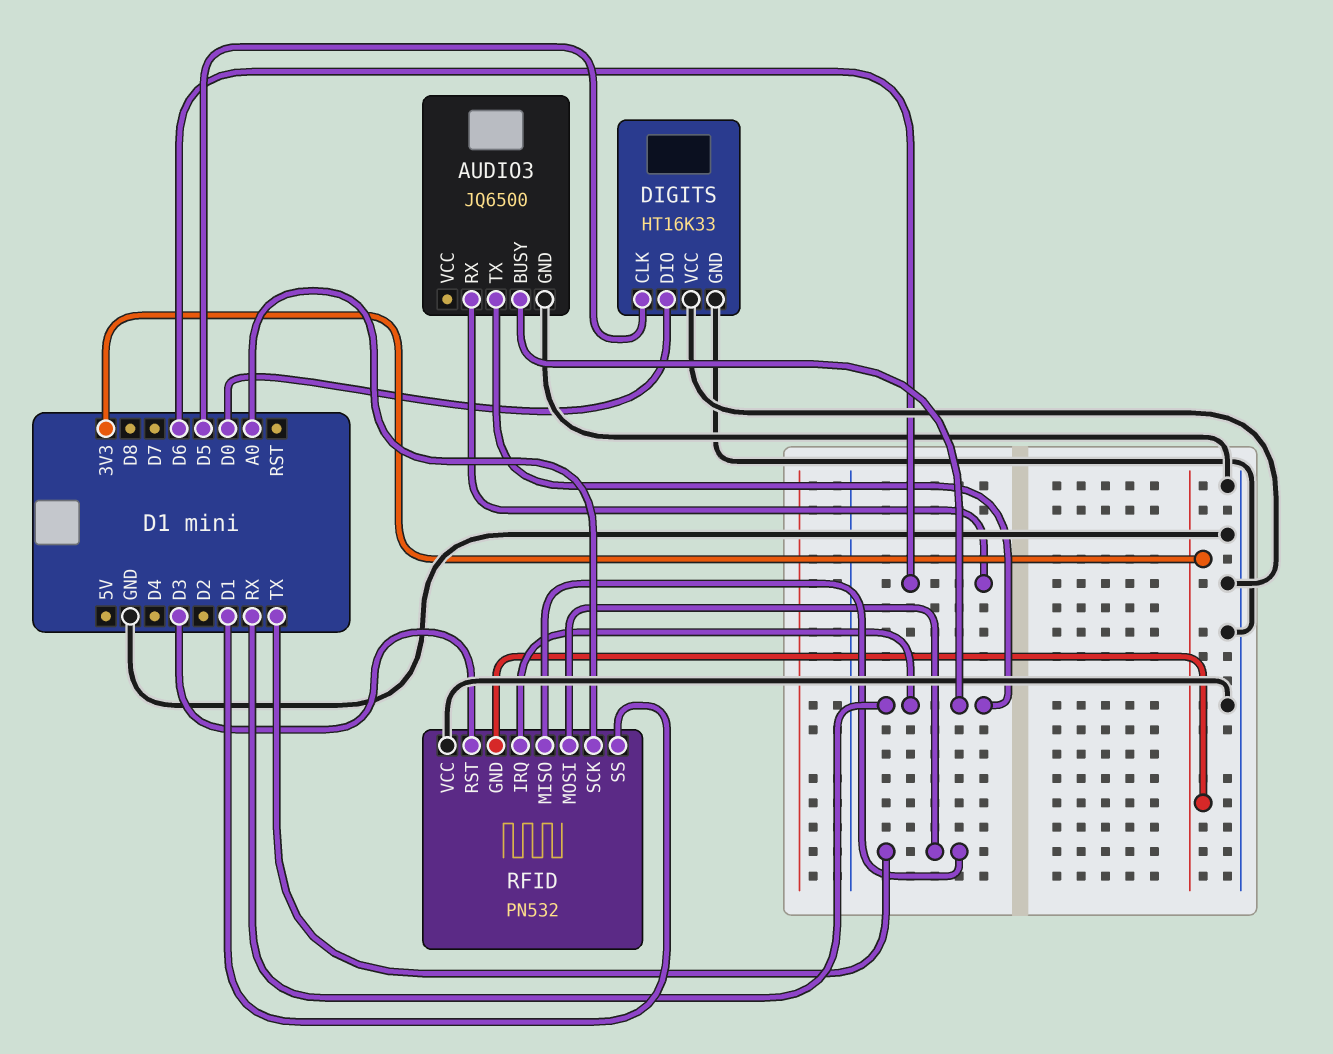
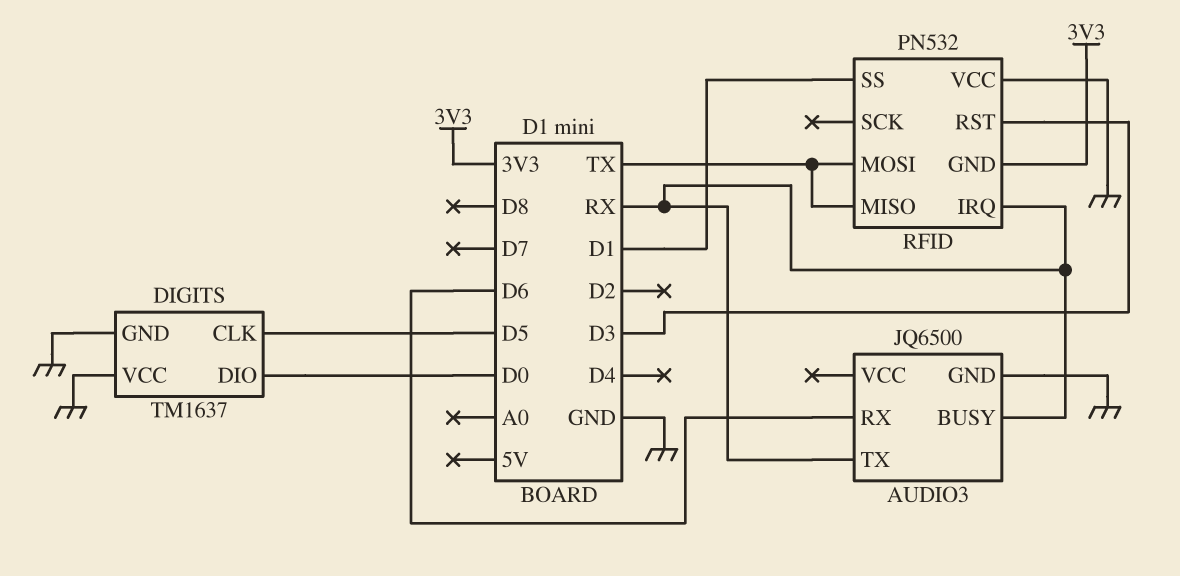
DIGITS: HT16K33 -> TM1637
RFID pin SCK: A0 -> none

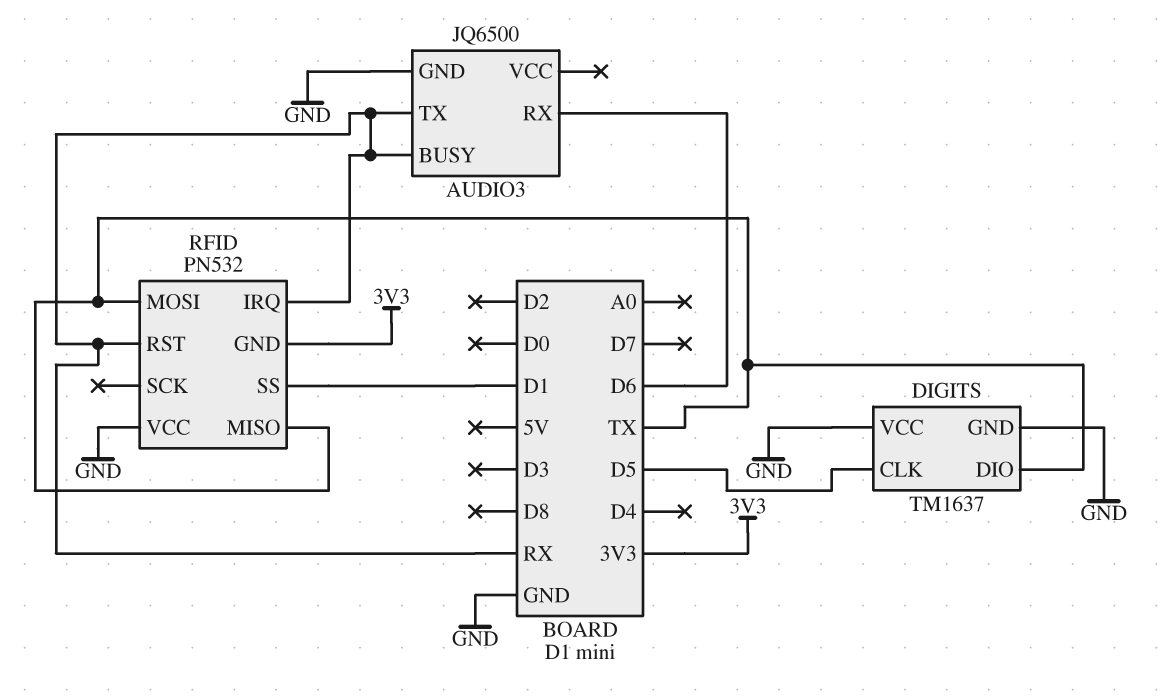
DIGITS pin DIO: D0 -> TX
RFID pin RST: D3 -> RX

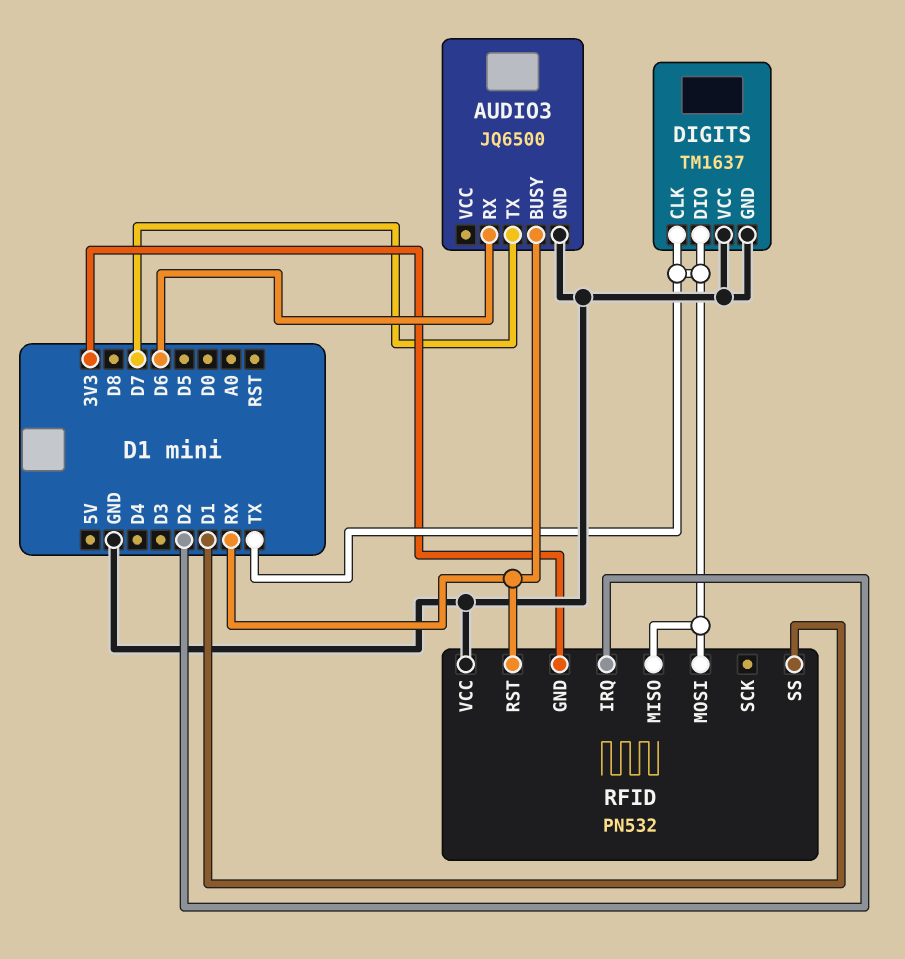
AUDIO3 pin TX: RX -> D7
DIGITS pin CLK: D5 -> TX
RFID pin IRQ: RX -> D2

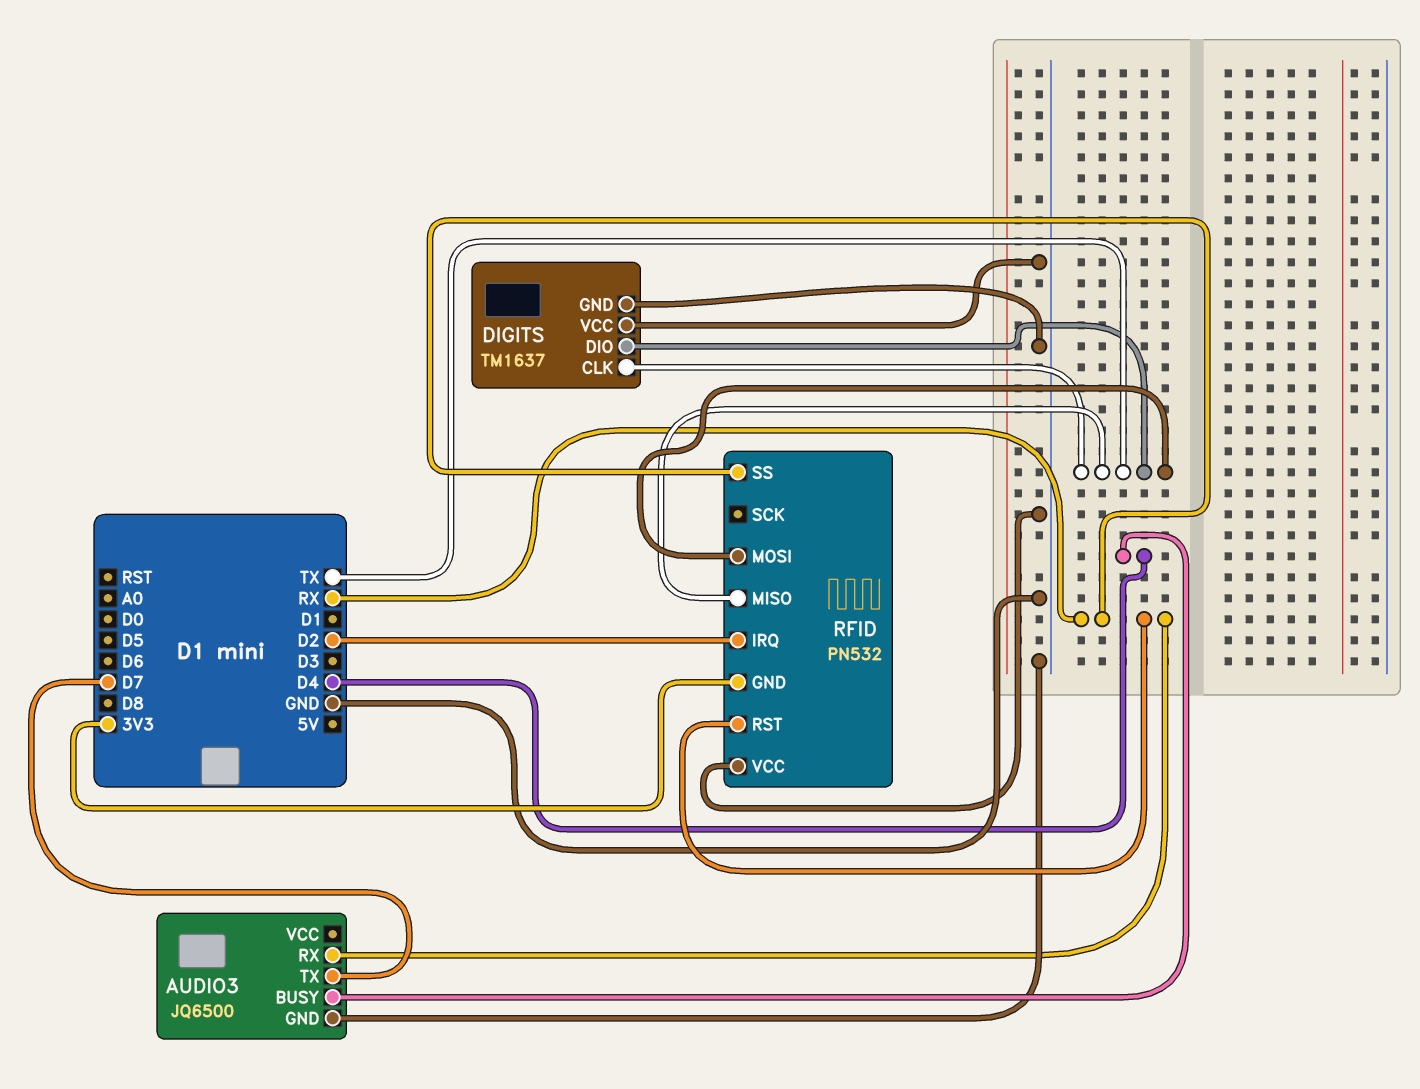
AUDIO3 pin BUSY: RX -> D4
AUDIO3 pin RX: D6 -> RX
RFID pin SS: D1 -> RX

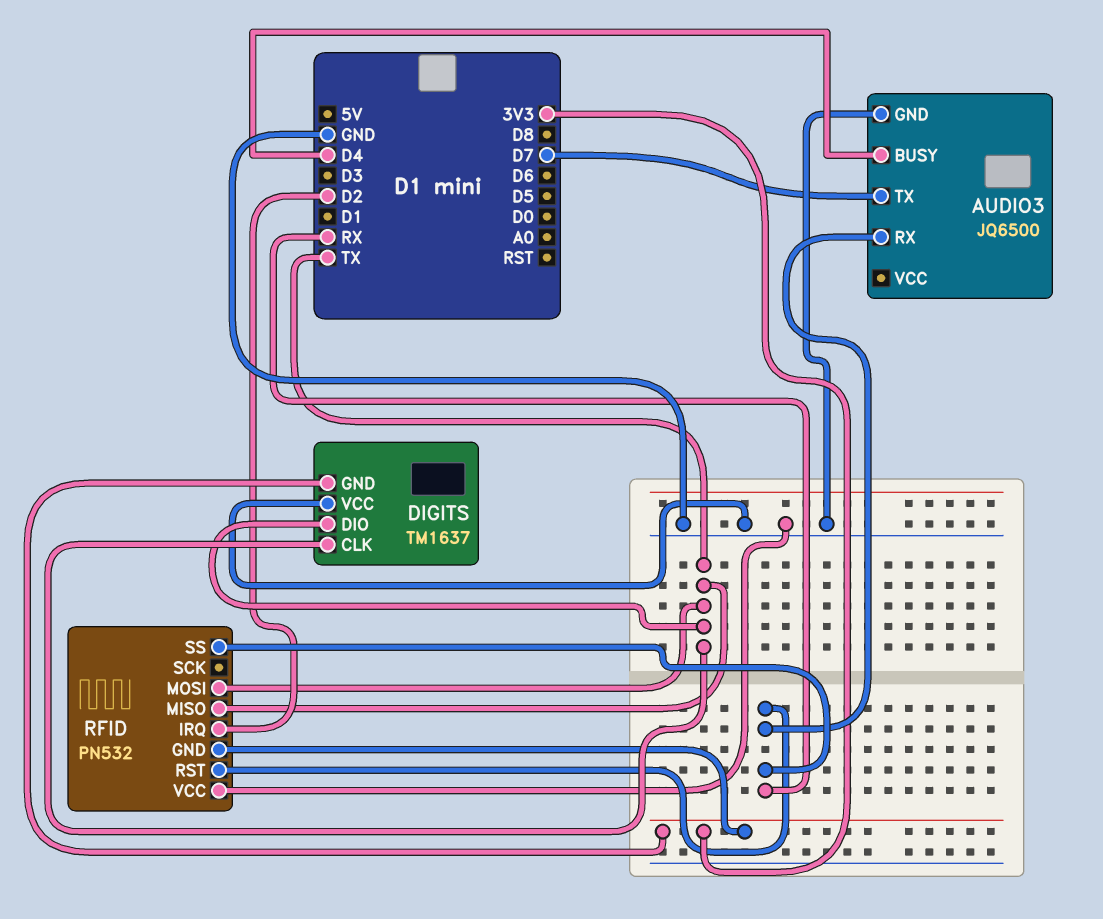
DIGITS pin GND: GND -> 3V3

